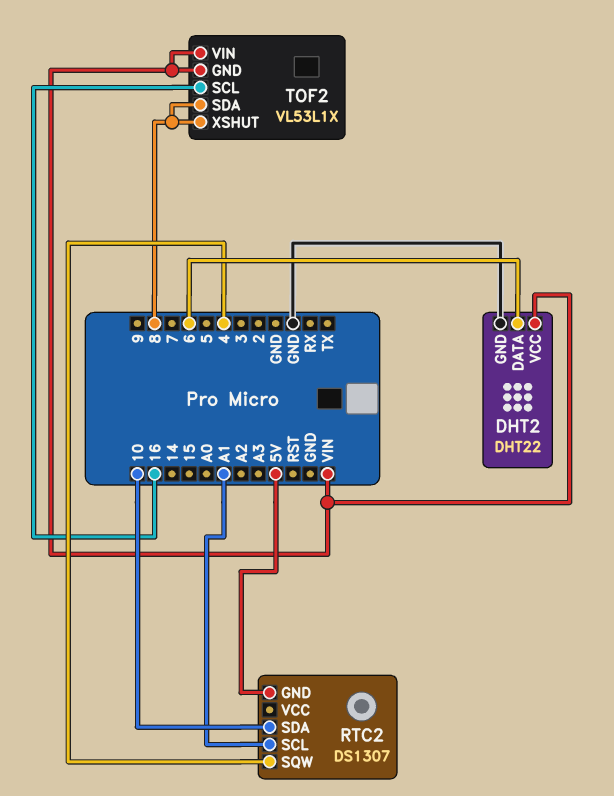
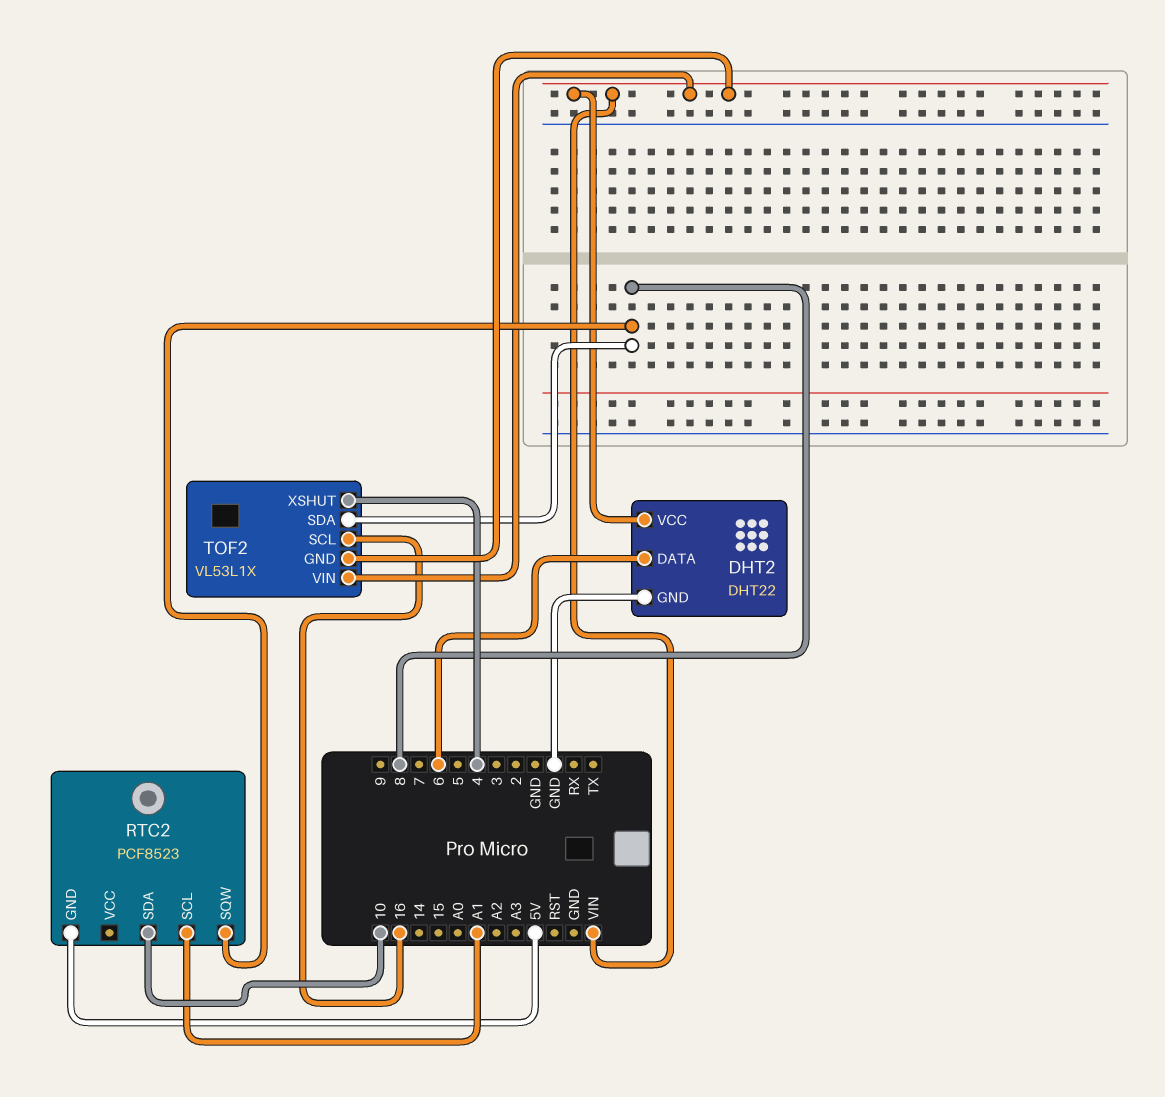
RTC2: DS1307 -> PCF8523
RTC2 pin SQW: 4 -> 8
TOF2 pin XSHUT: 8 -> 4

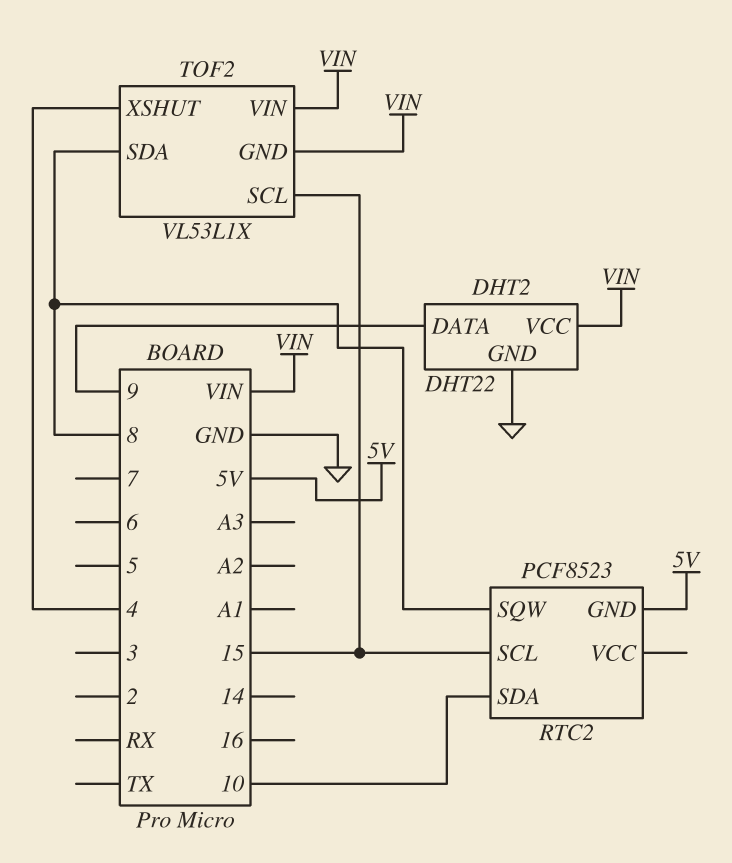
DHT2 pin DATA: 6 -> 9
RTC2 pin SCL: A1 -> 15
TOF2 pin SCL: 16 -> 15

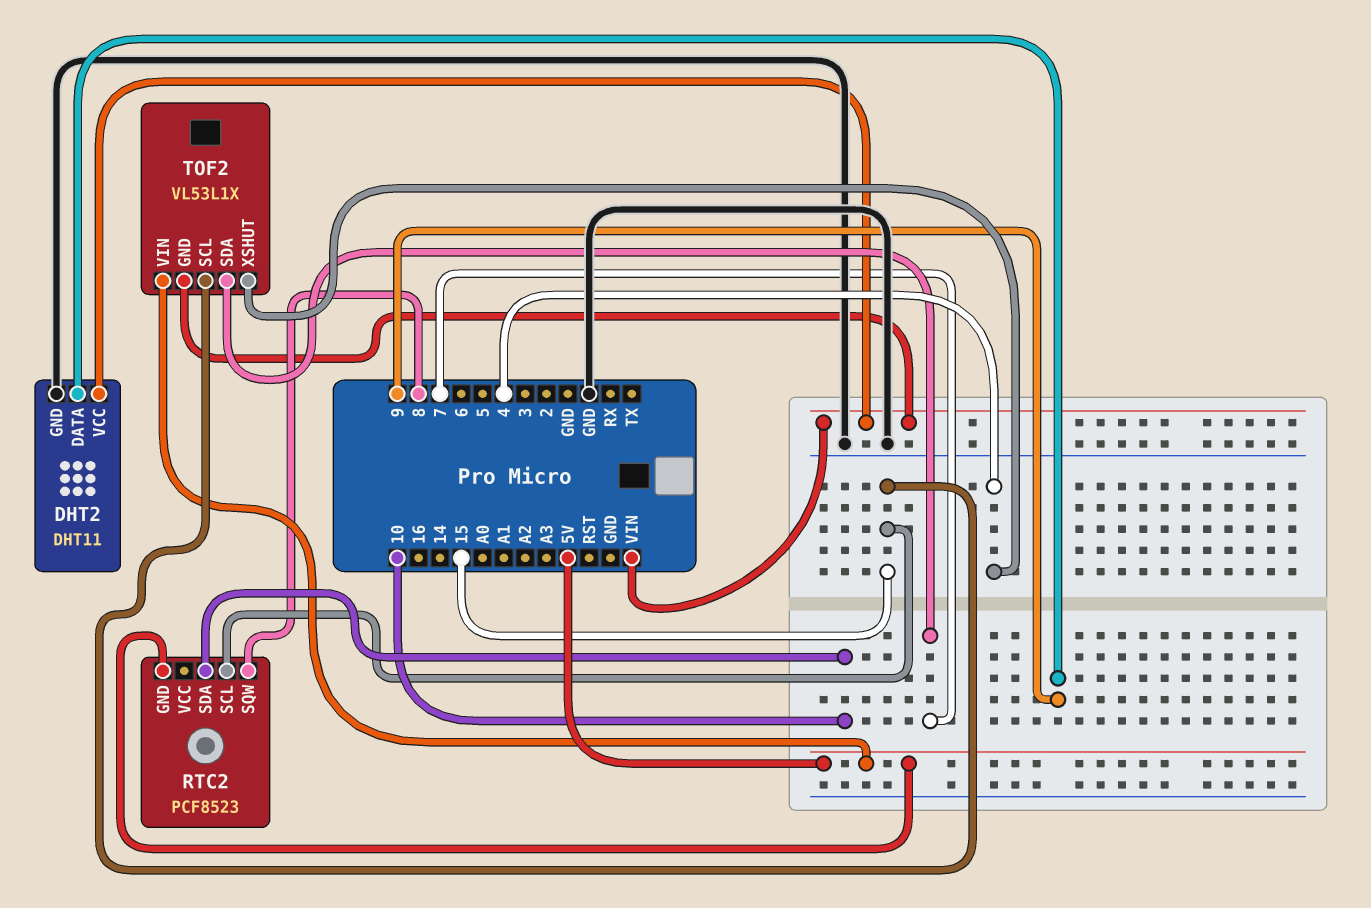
DHT2: DHT22 -> DHT11
TOF2 pin SDA: 8 -> 7
TOF2 pin VIN: VIN -> 5V

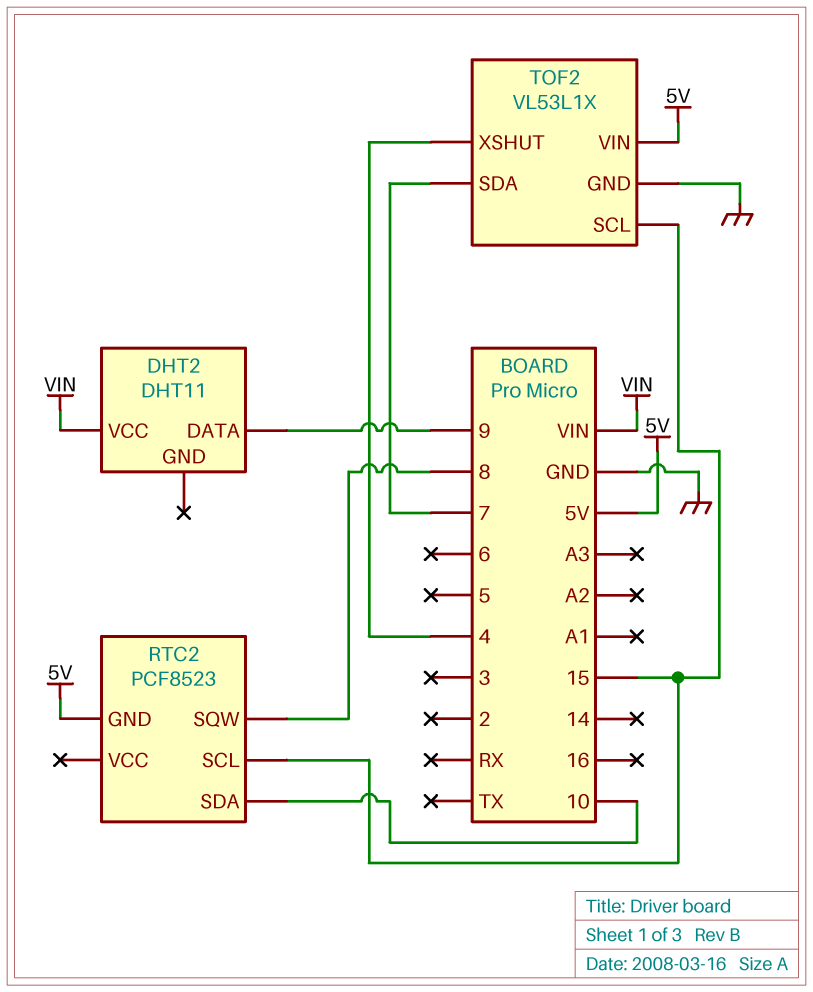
DHT2 pin GND: GND -> none
TOF2 pin GND: VIN -> GND

